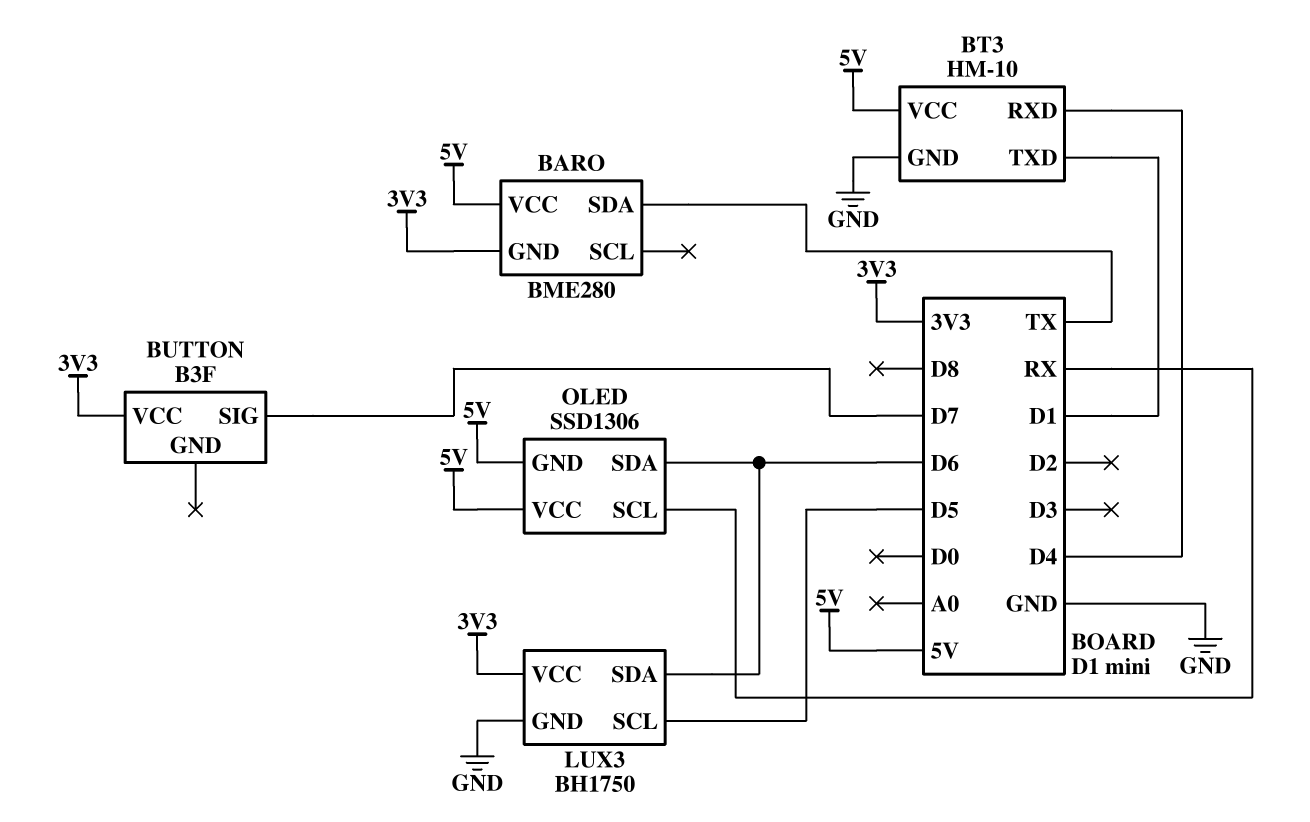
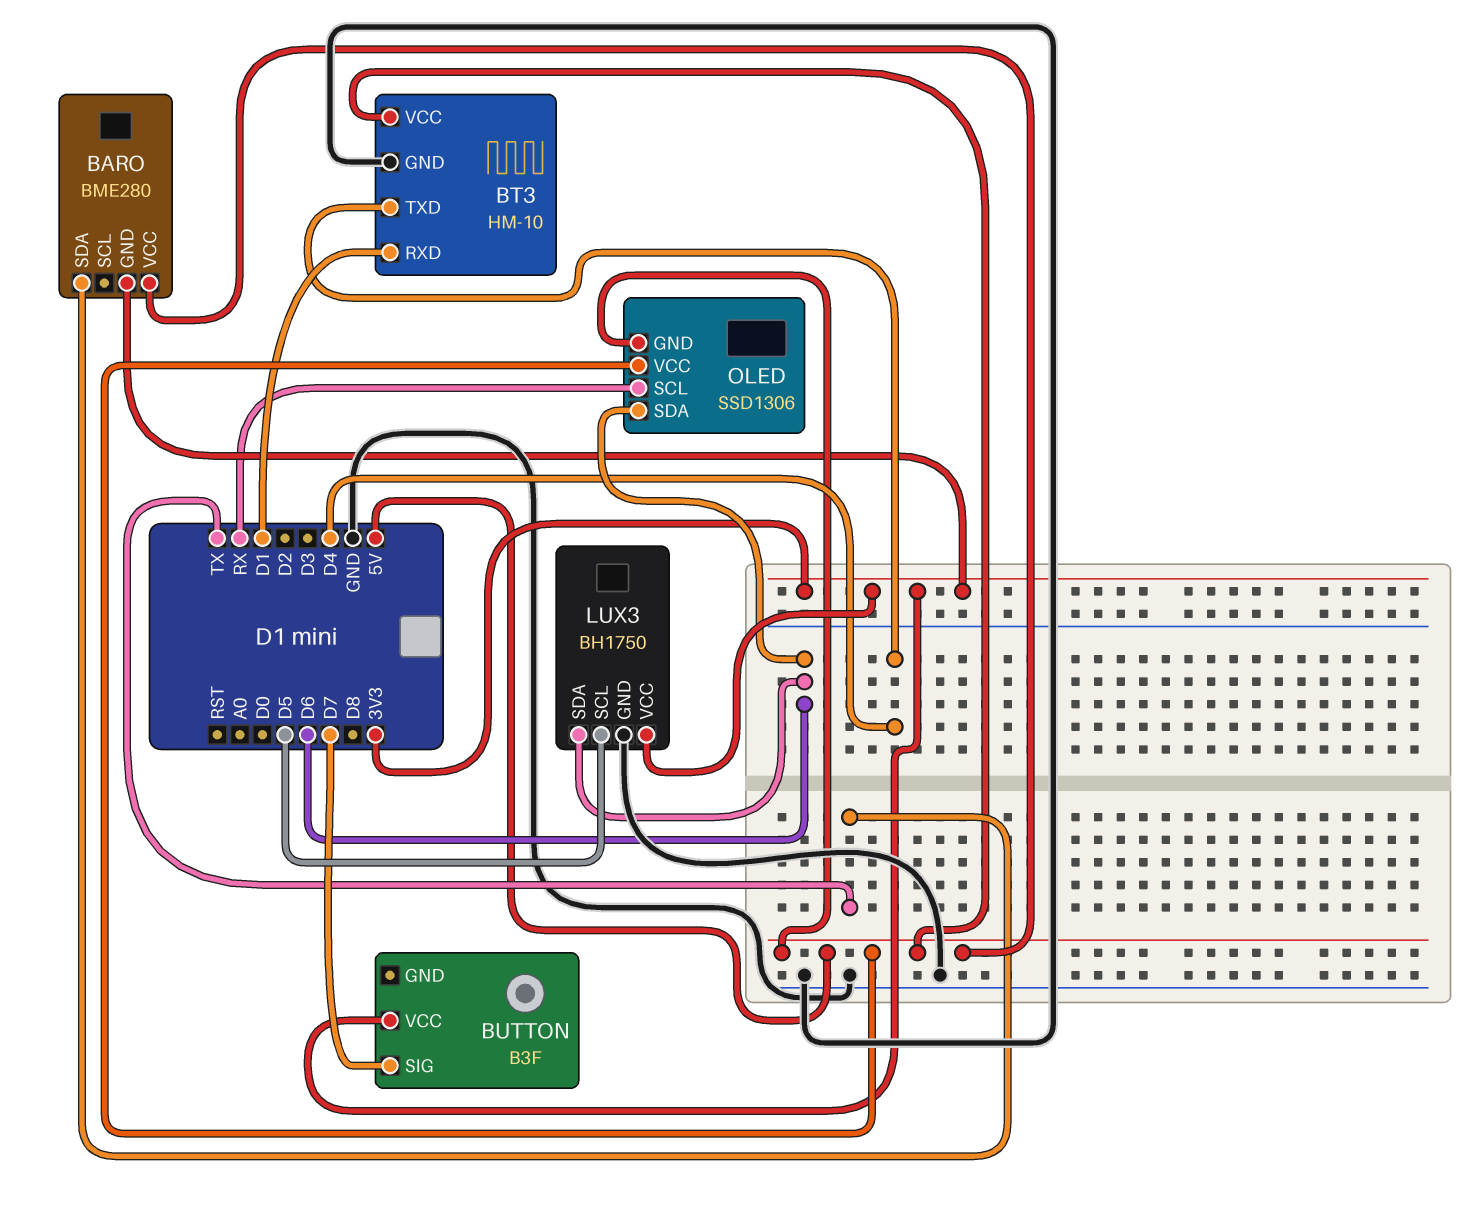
BT3 pin RXD: D4 -> D1
BT3 pin TXD: D1 -> D4

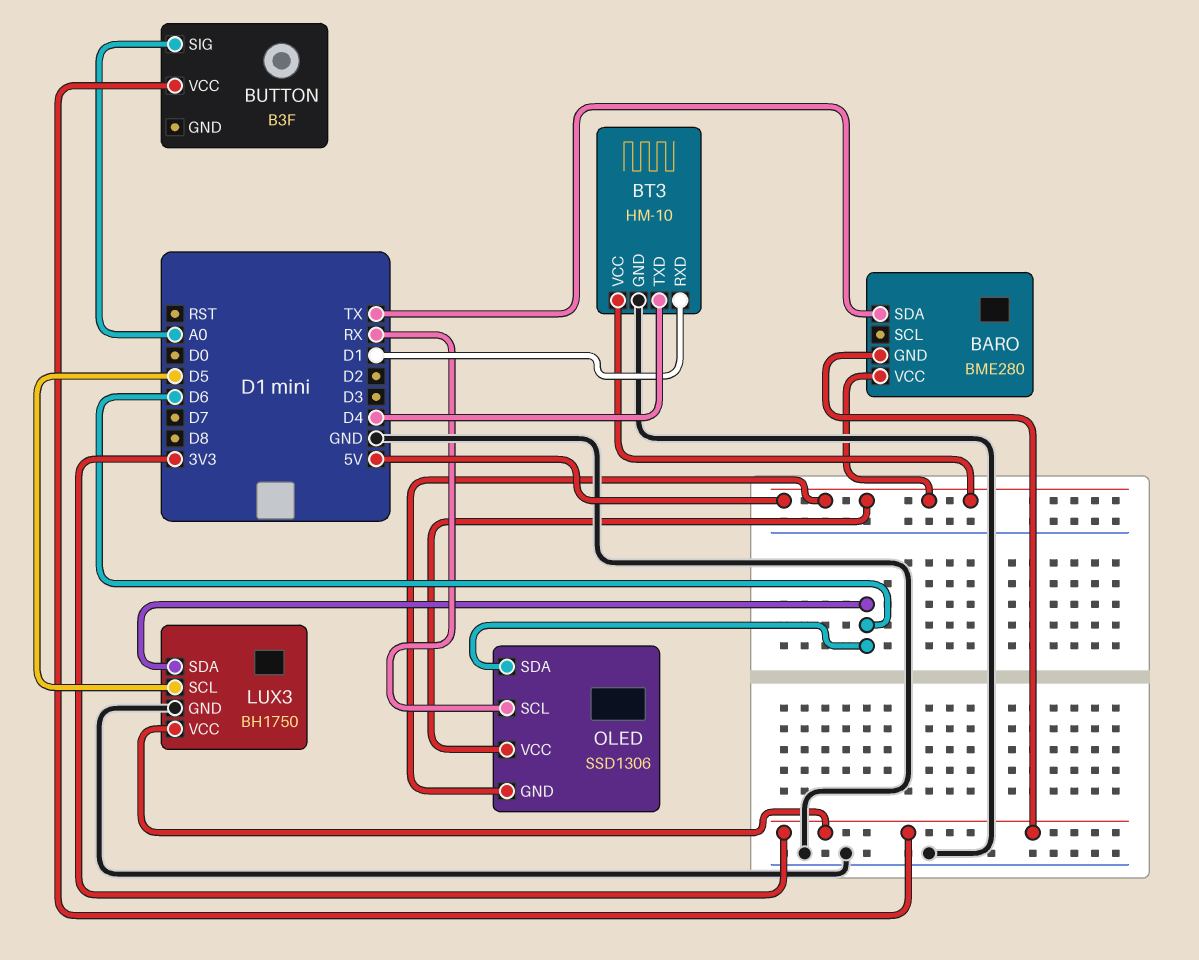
BUTTON pin SIG: D7 -> A0

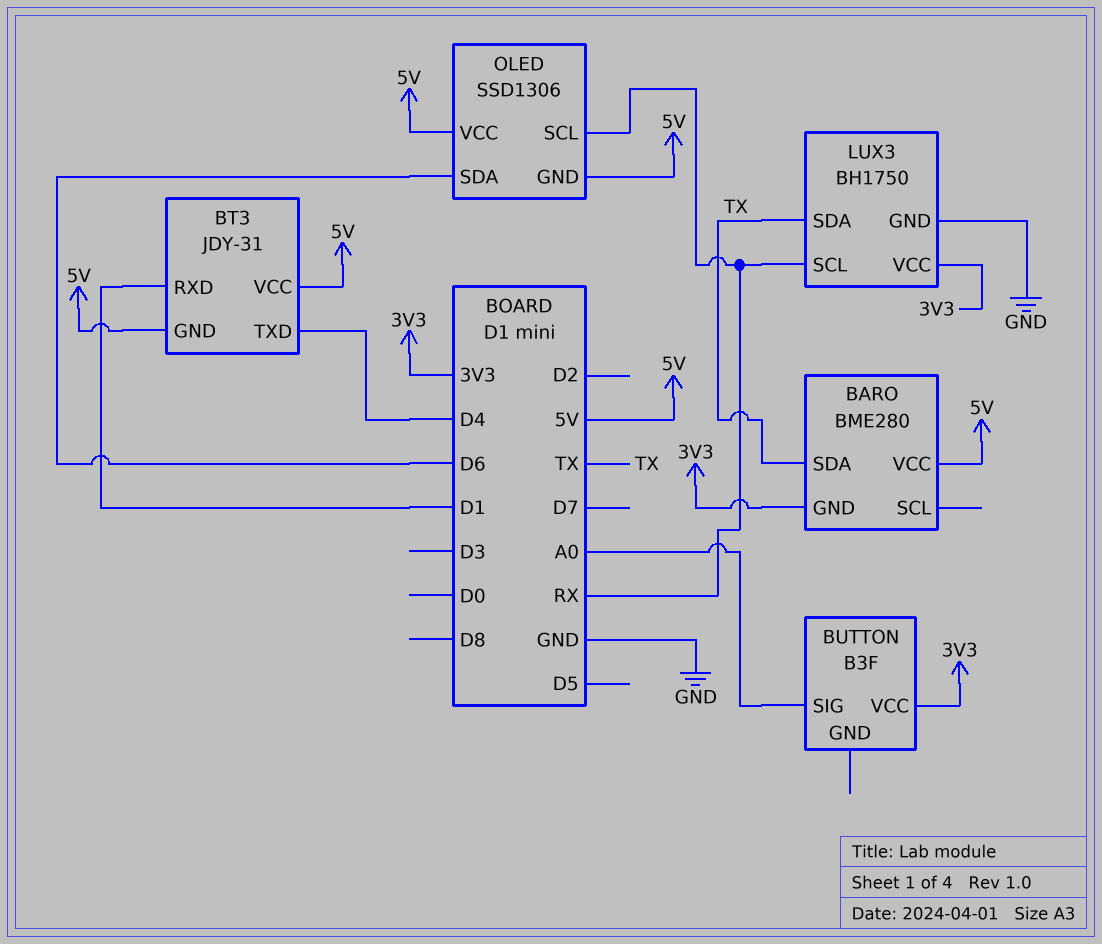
BT3: HM-10 -> JDY-31
BT3 pin GND: GND -> 5V
LUX3 pin SCL: D5 -> RX
LUX3 pin SDA: D6 -> TX

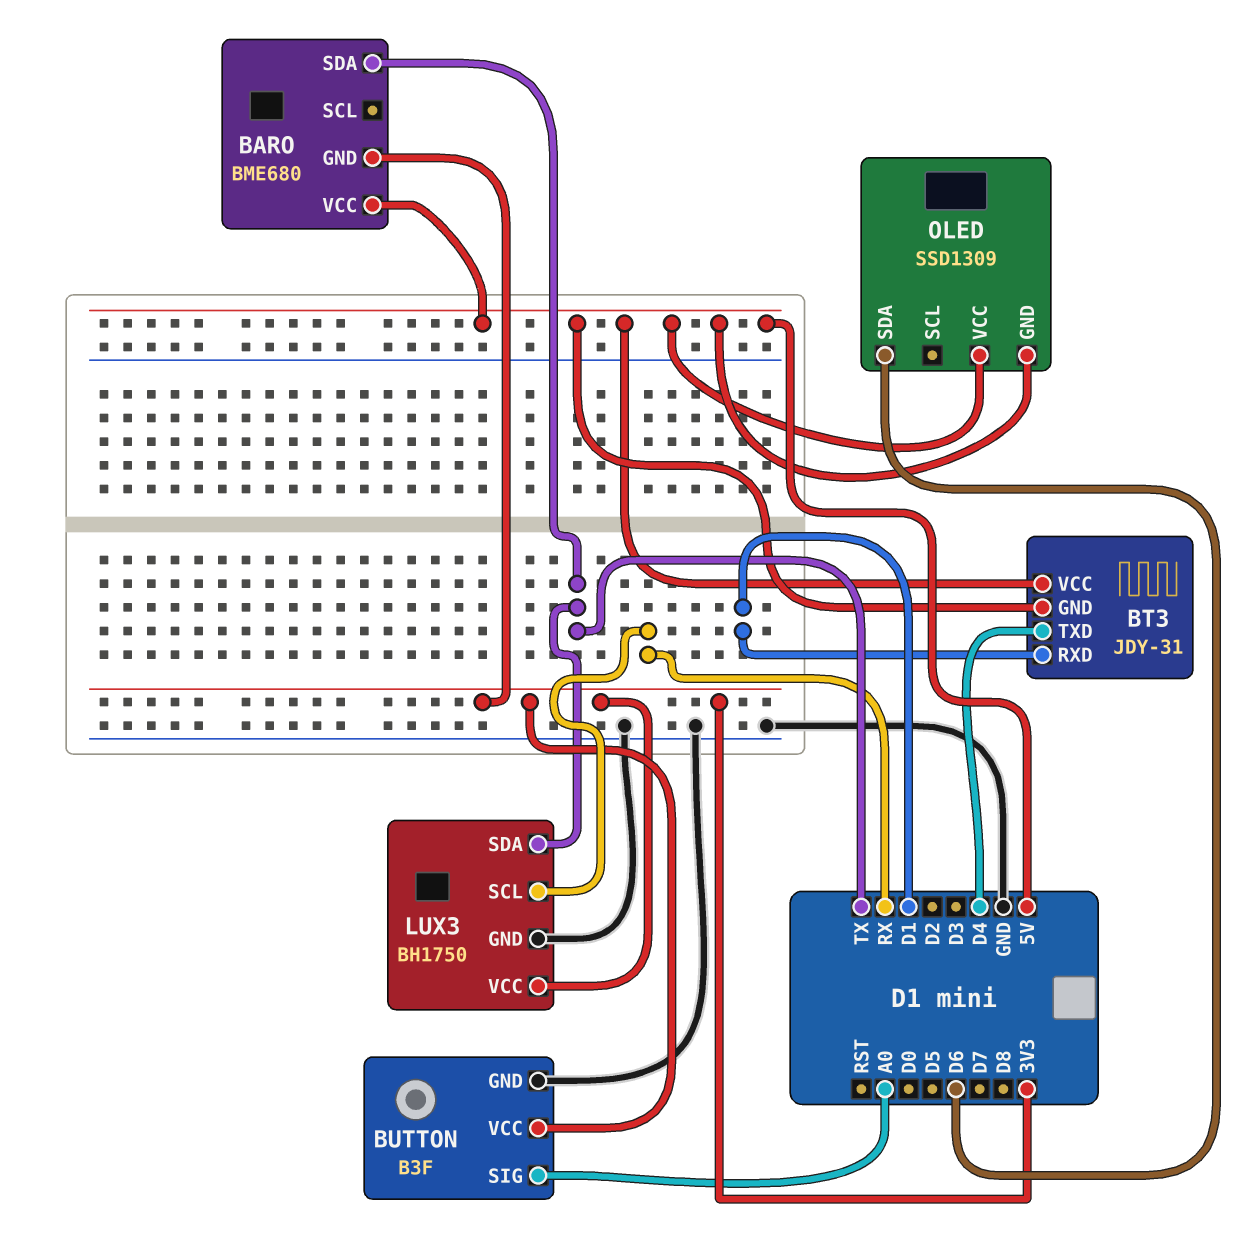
BARO: BME280 -> BME680
BUTTON pin GND: none -> GND
OLED: SSD1306 -> SSD1309
OLED pin SCL: RX -> none

